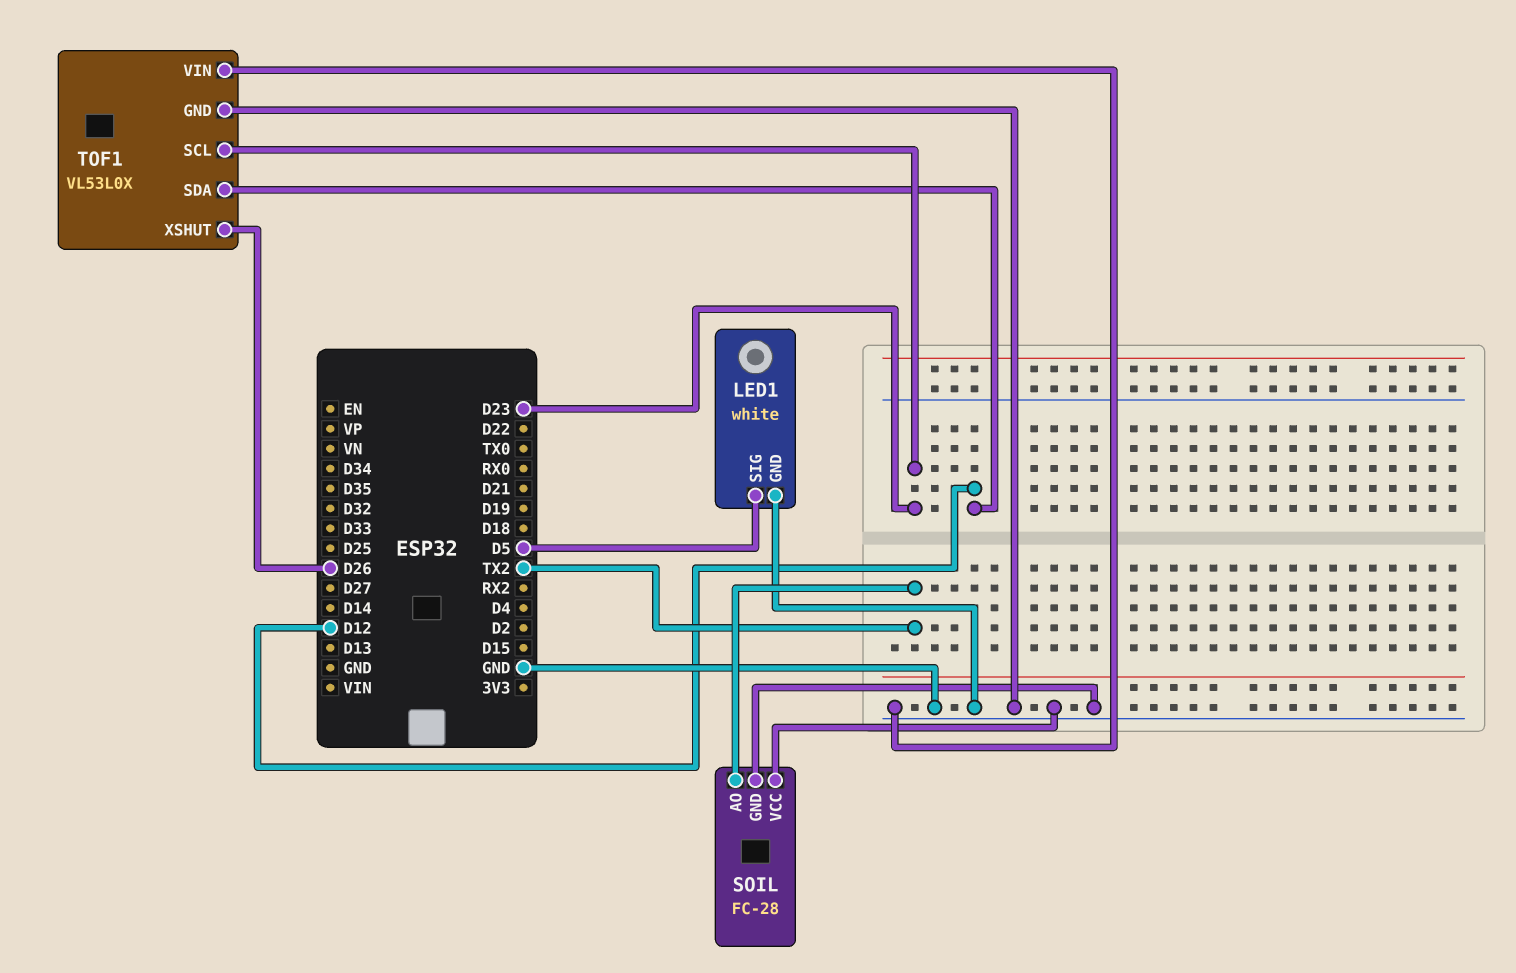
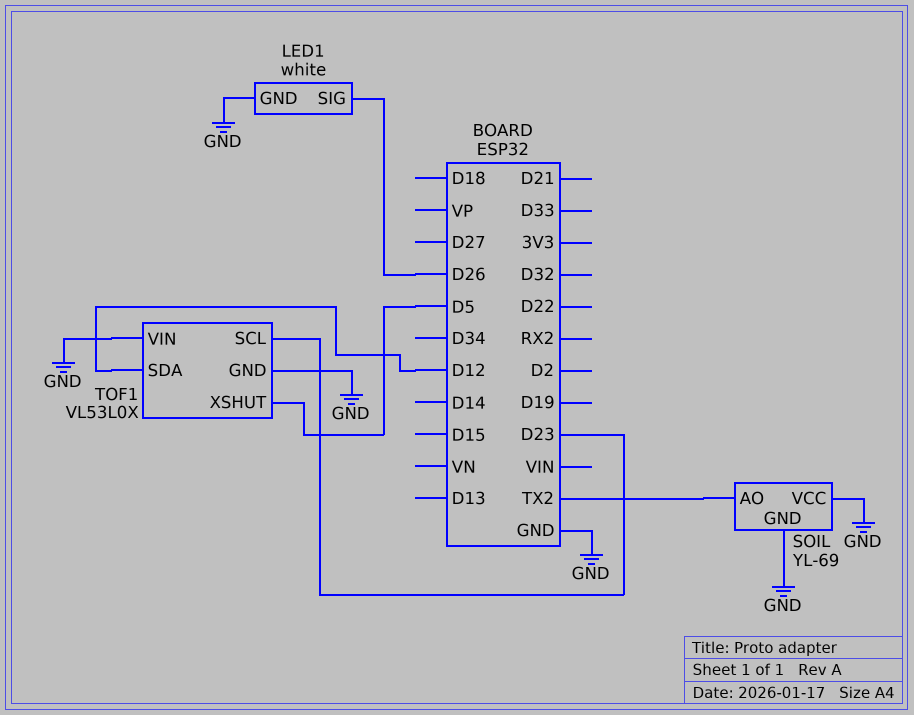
LED1 pin SIG: D5 -> D26
SOIL: FC-28 -> YL-69
TOF1 pin XSHUT: D26 -> D5

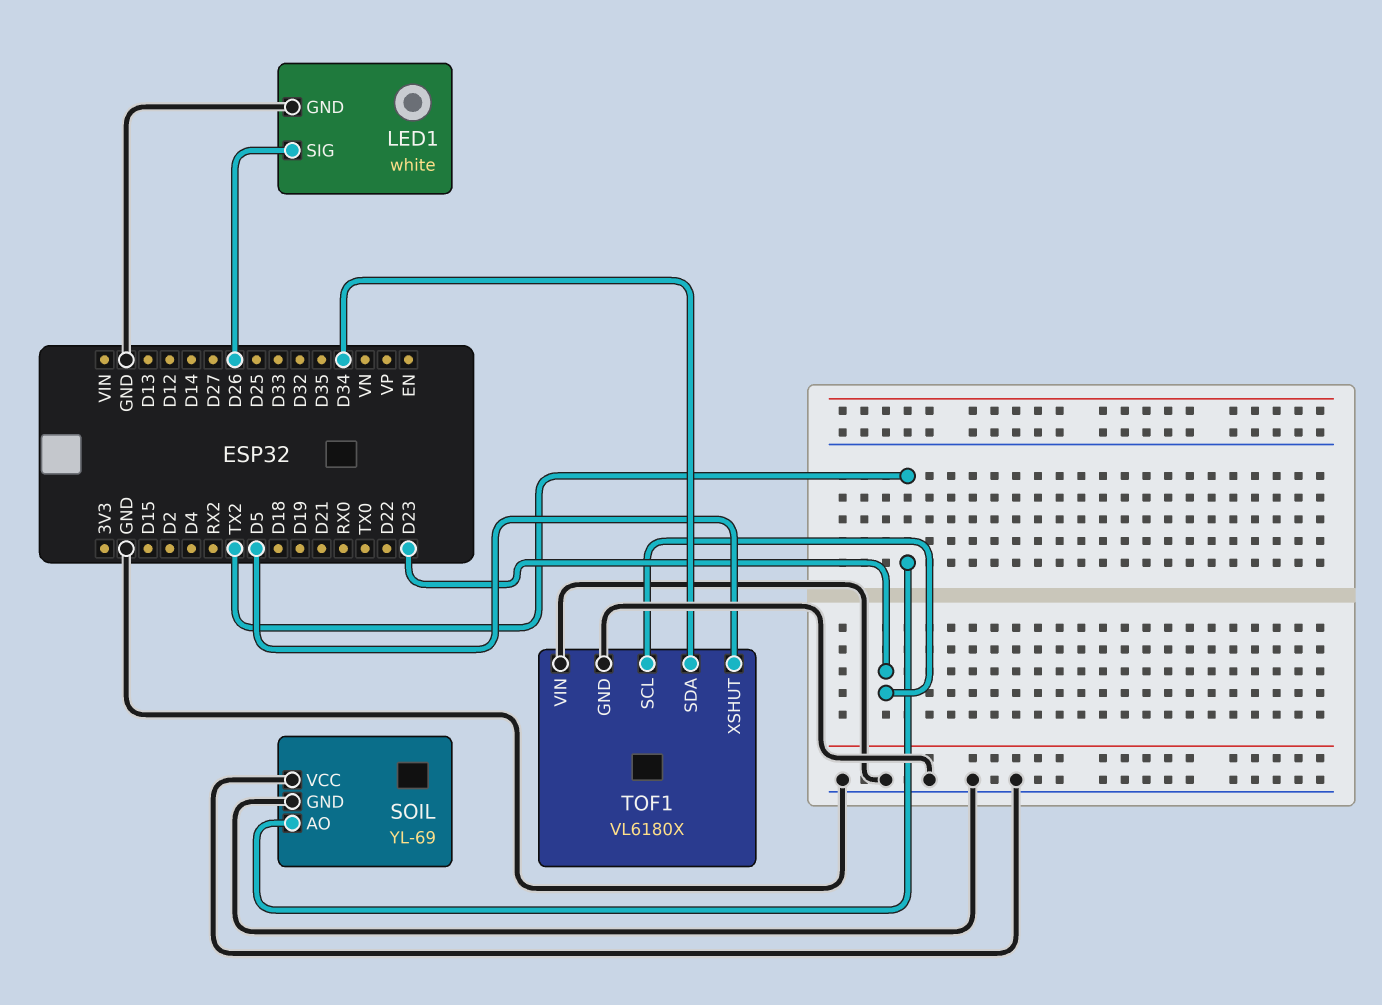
TOF1: VL53L0X -> VL6180X
TOF1 pin SDA: D12 -> D34

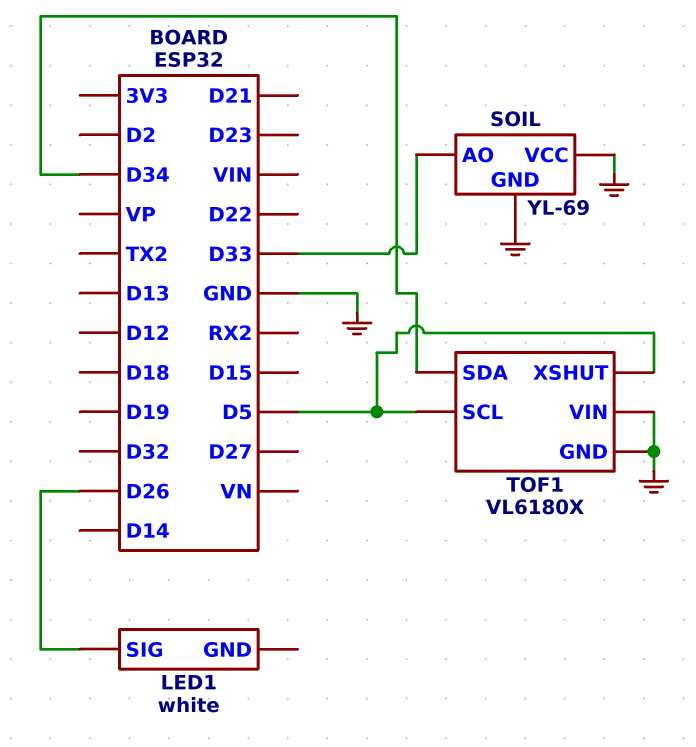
LED1 pin GND: GND -> none
SOIL pin AO: TX2 -> D33
TOF1 pin SCL: D23 -> D5

